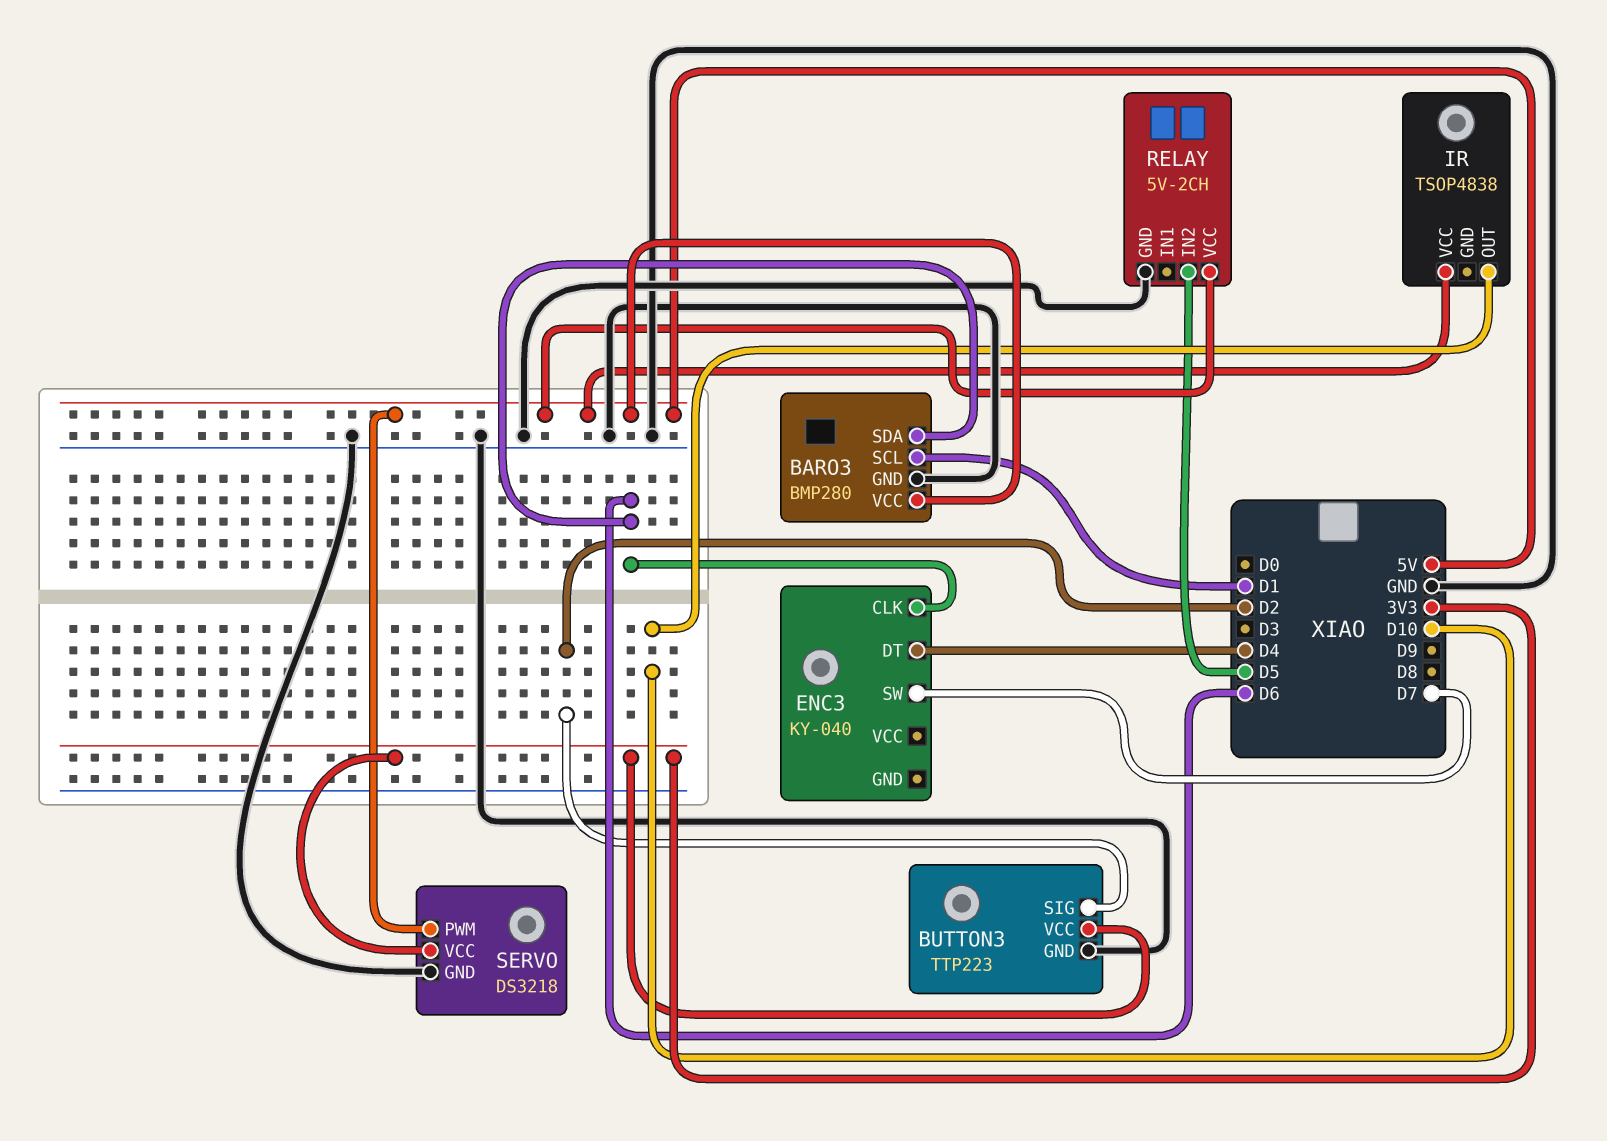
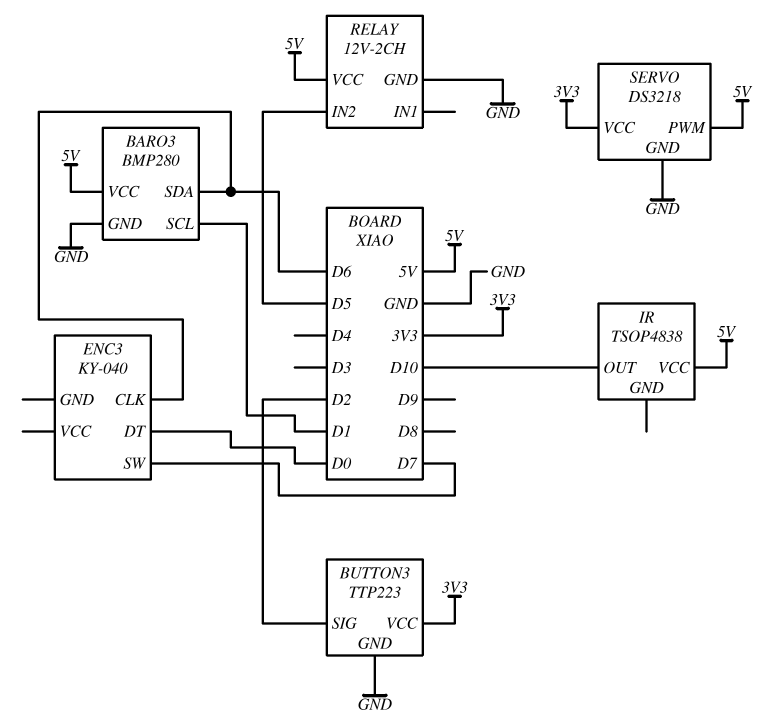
ENC3 pin DT: D4 -> D0
RELAY: 5V-2CH -> 12V-2CH

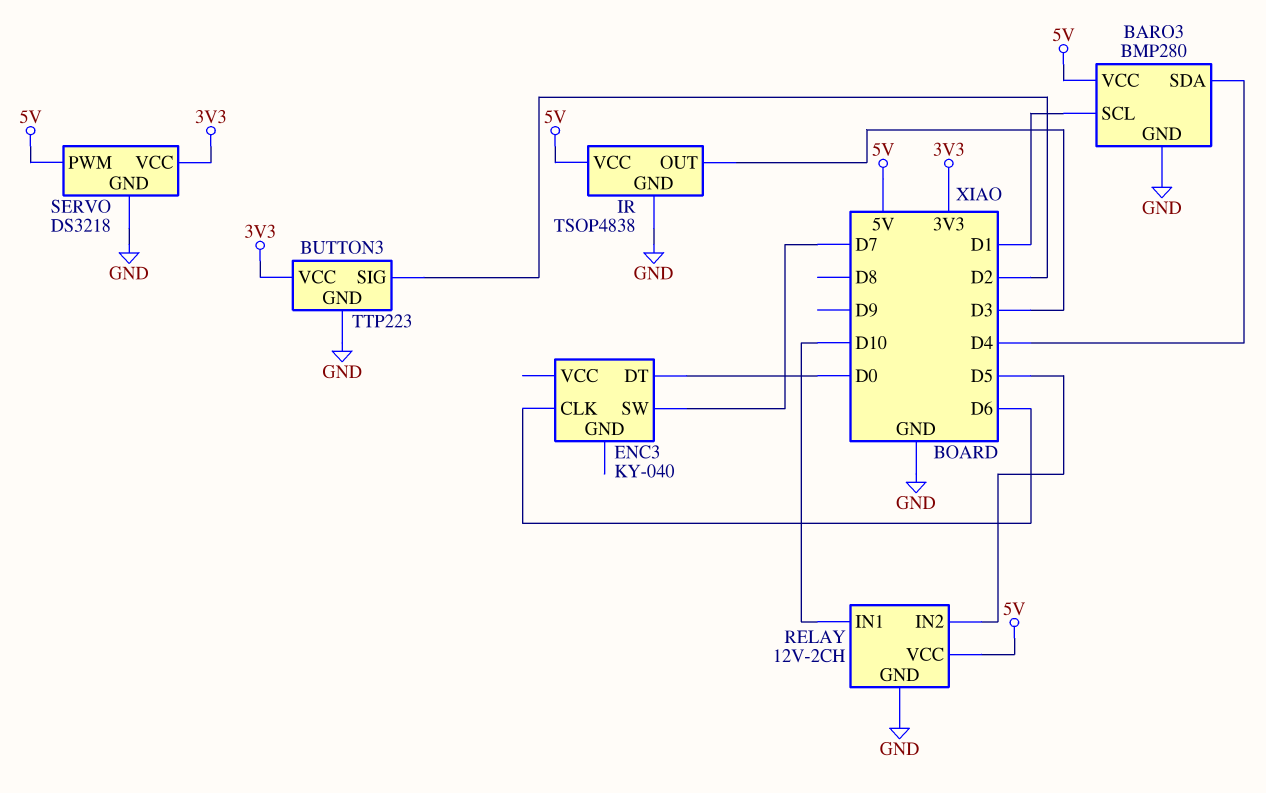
BARO3 pin SDA: D6 -> D4
IR pin GND: none -> GND
IR pin OUT: D10 -> D3
RELAY pin IN1: none -> D10

